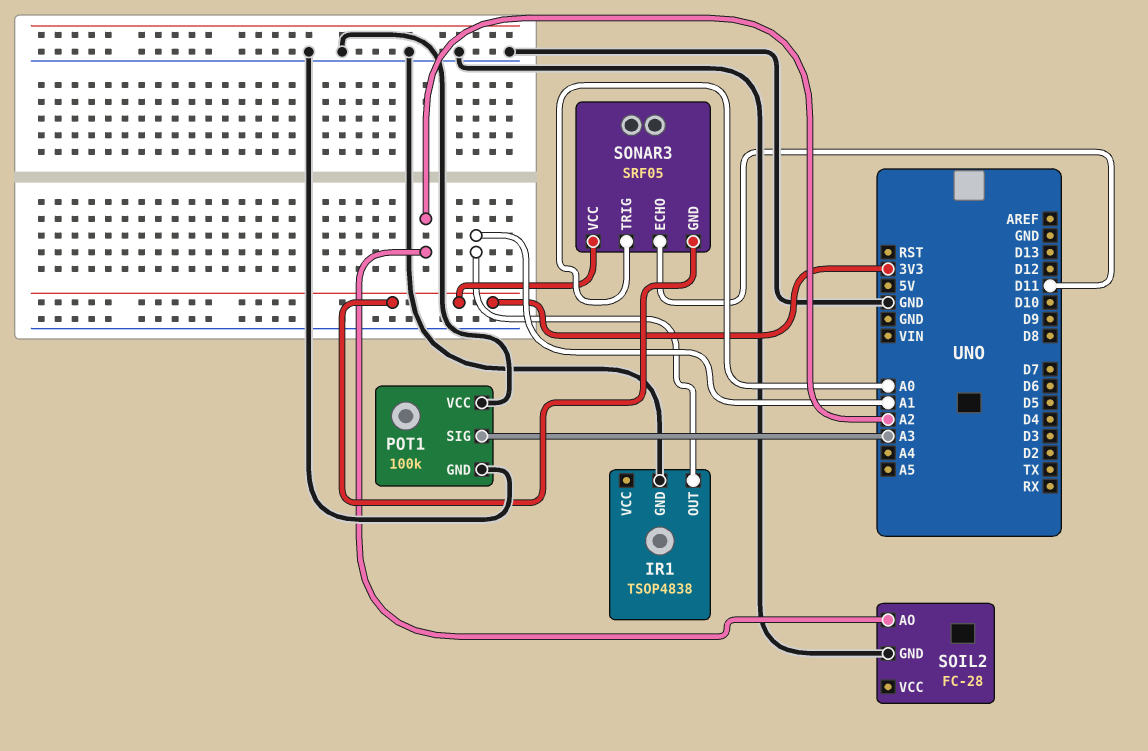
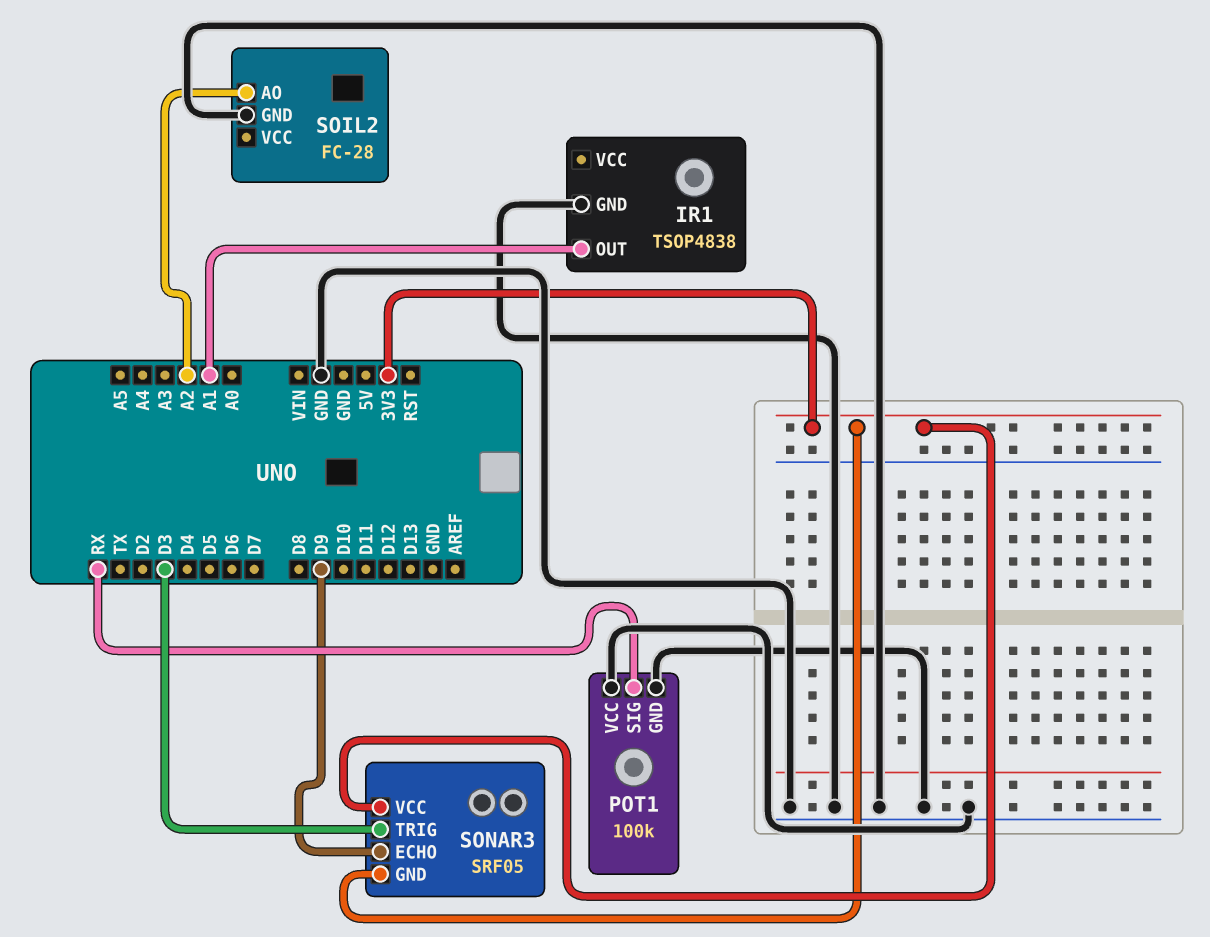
POT1 pin SIG: A3 -> RX
SONAR3 pin ECHO: D11 -> D9
SONAR3 pin TRIG: A0 -> D3

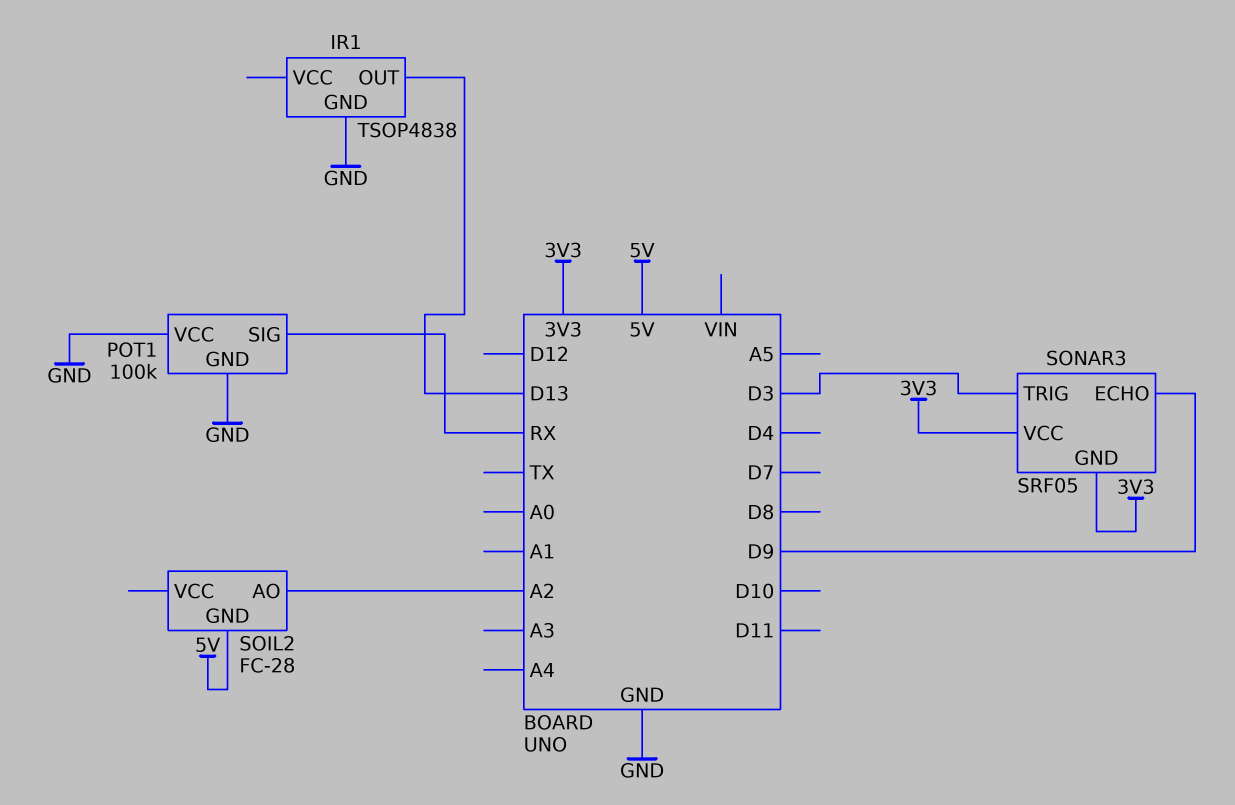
IR1 pin OUT: A1 -> D13
SOIL2 pin GND: GND -> 5V

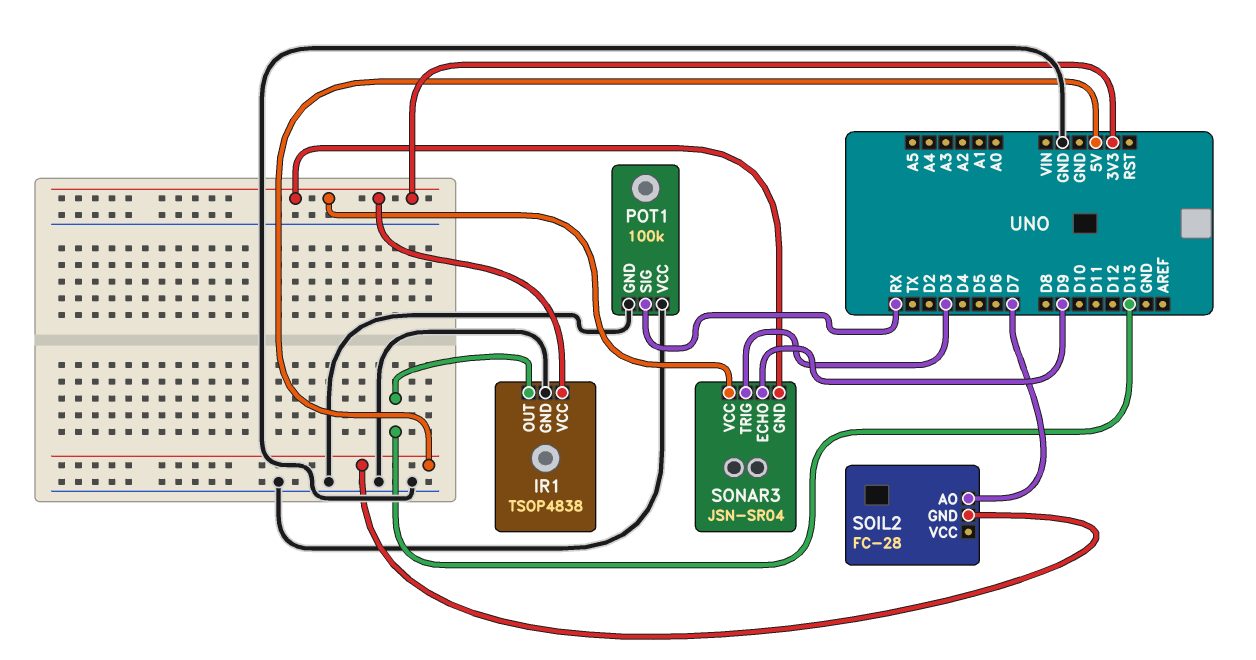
IR1 pin VCC: none -> 3V3
SOIL2 pin AO: A2 -> D7
SONAR3: SRF05 -> JSN-SR04

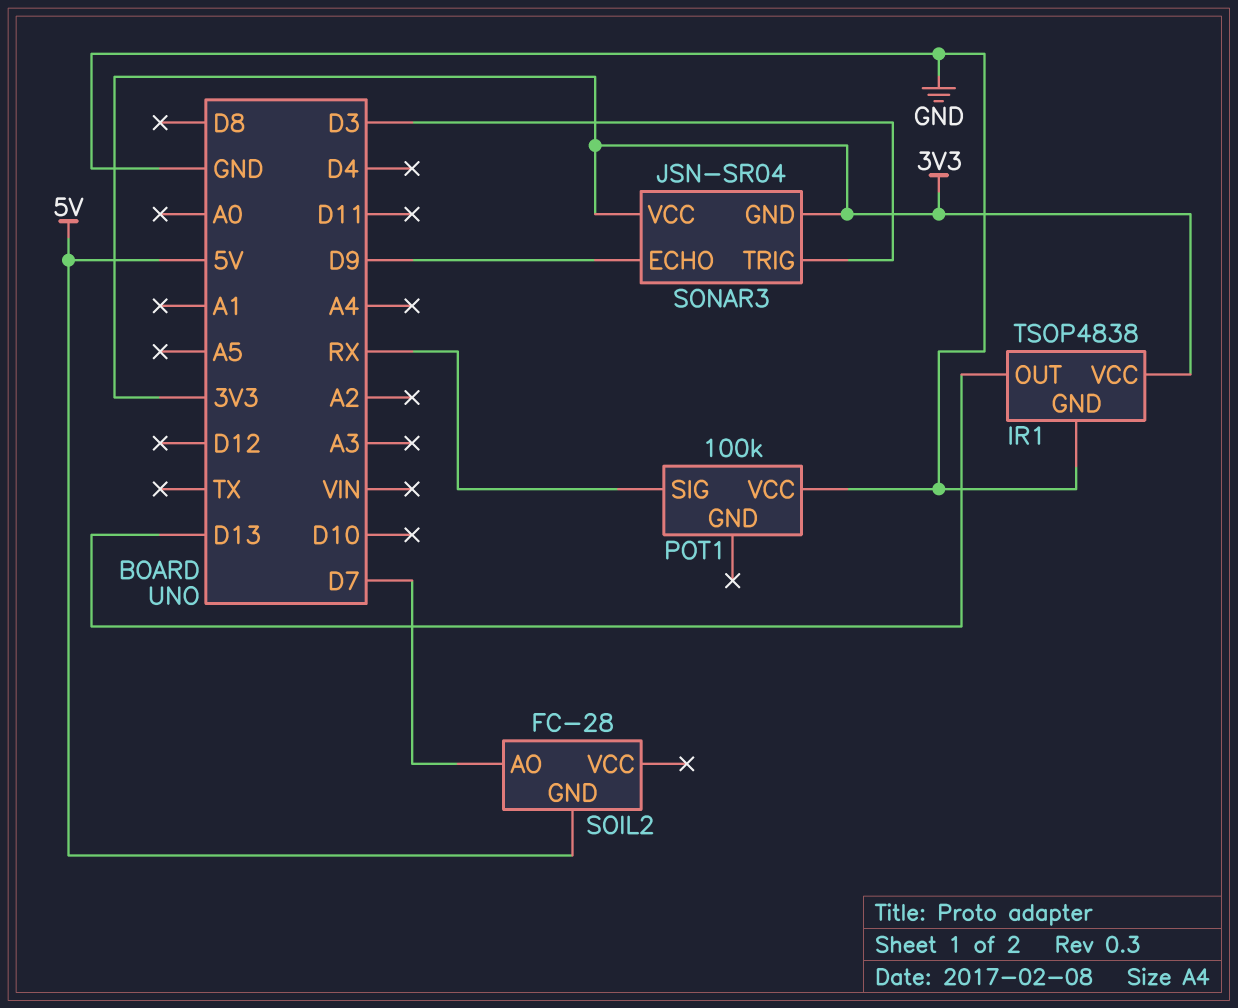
POT1 pin GND: GND -> none

